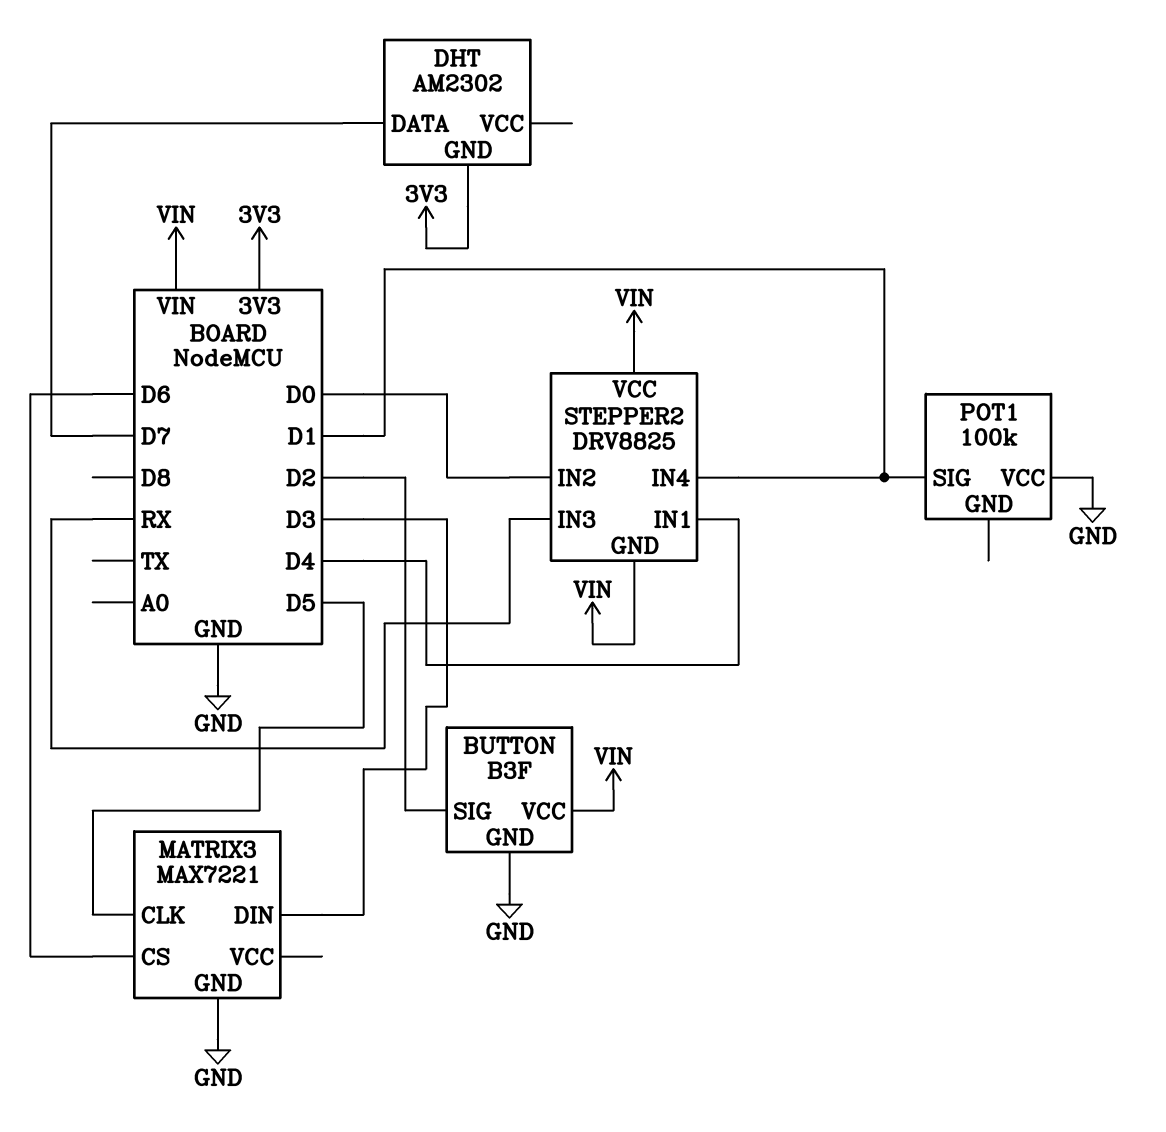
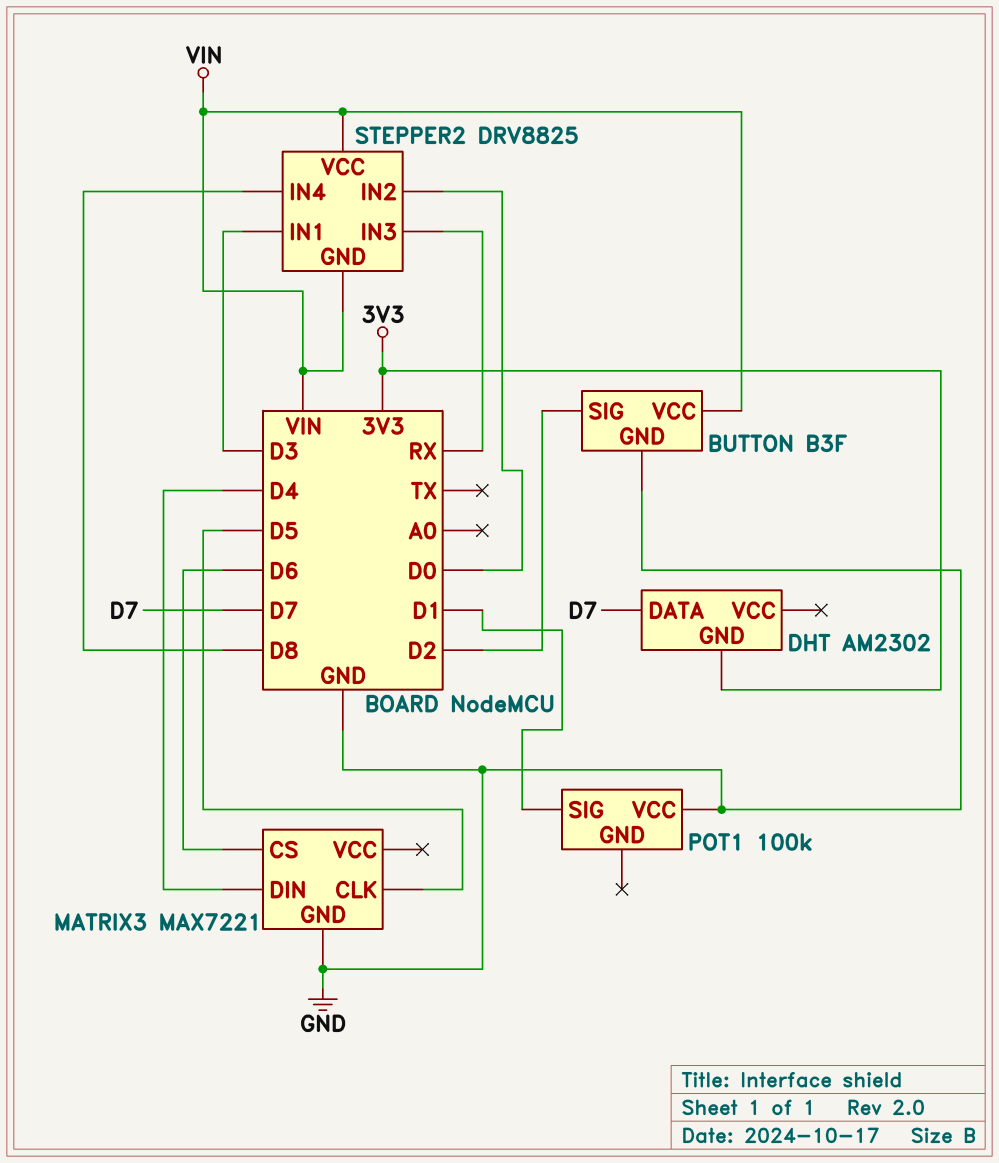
MATRIX3 pin DIN: D3 -> D4
STEPPER2 pin IN1: D4 -> D3
STEPPER2 pin IN4: D1 -> D8

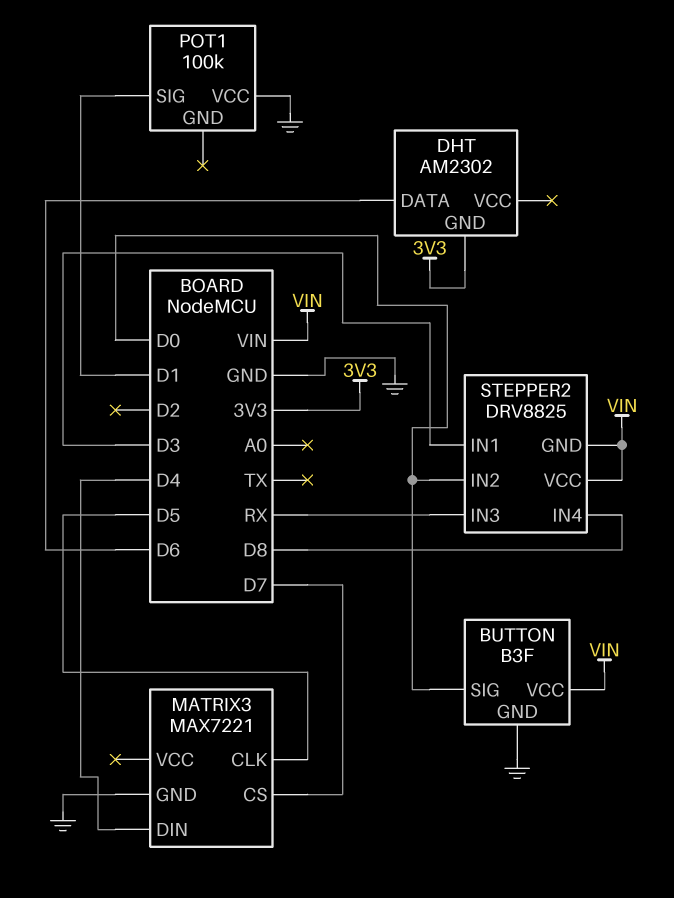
BUTTON pin SIG: D2 -> D0
DHT pin DATA: D7 -> D6
MATRIX3 pin CS: D6 -> D7

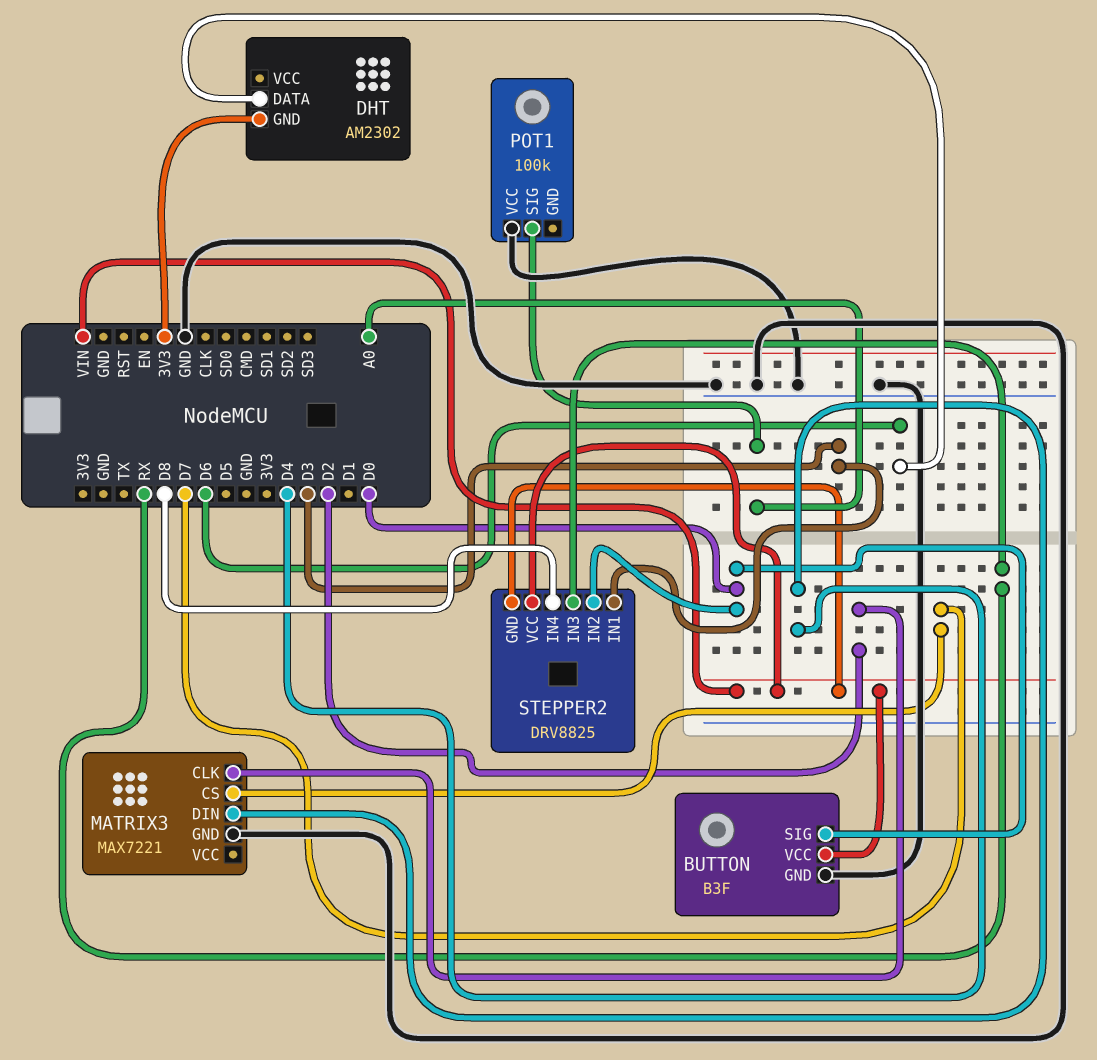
MATRIX3 pin CLK: D5 -> D2
POT1 pin SIG: D1 -> A0

